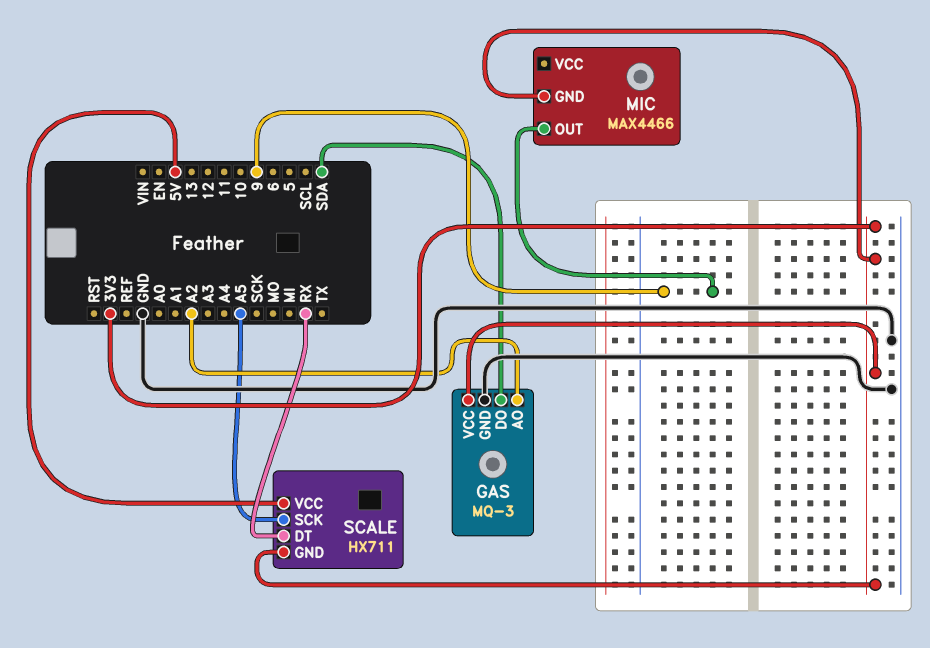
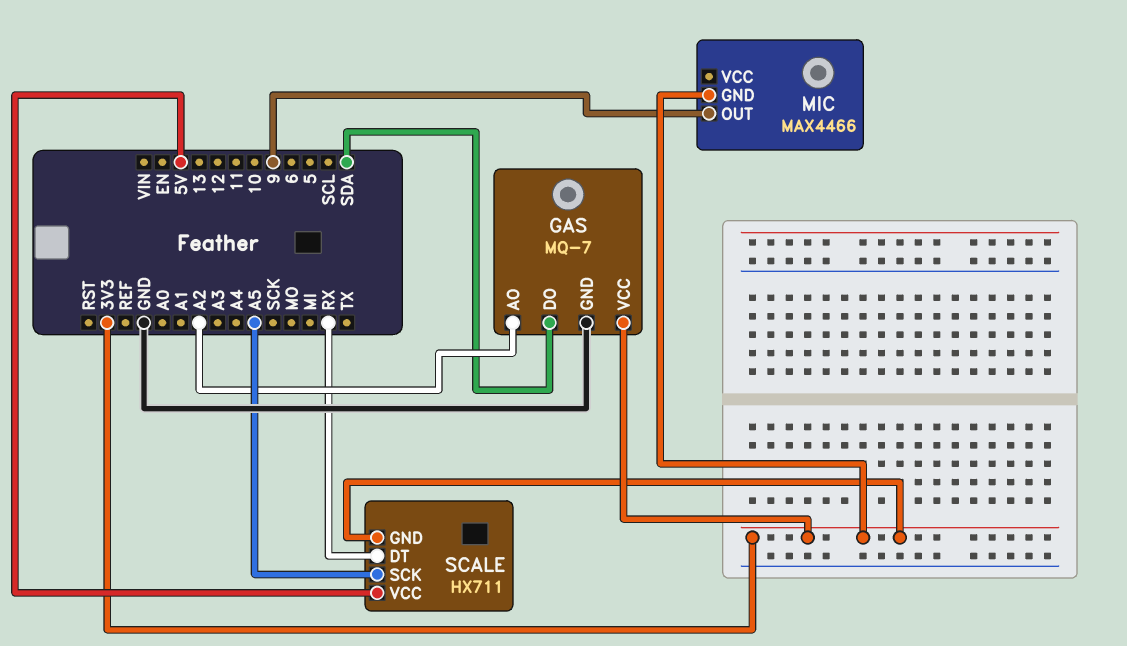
GAS: MQ-3 -> MQ-7

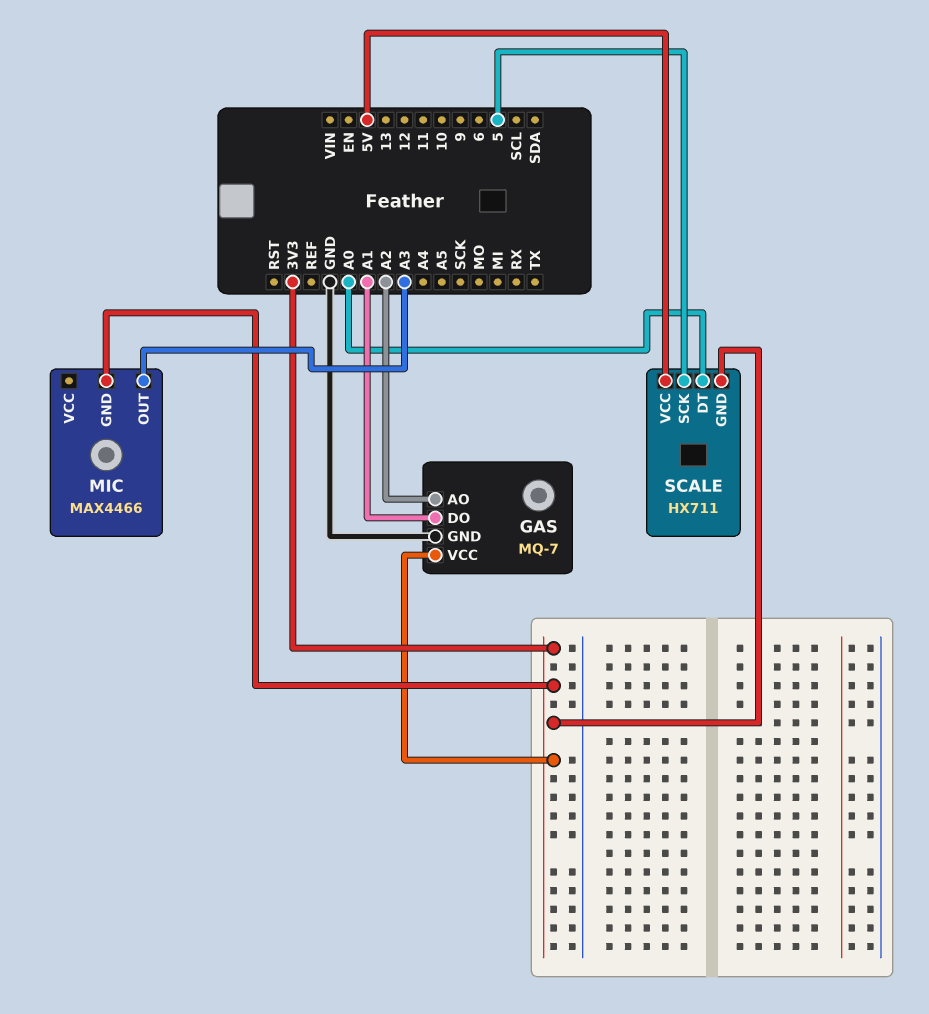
GAS pin DO: SDA -> A1
MIC pin OUT: 9 -> A3
SCALE pin DT: RX -> A0
SCALE pin SCK: A5 -> 5

